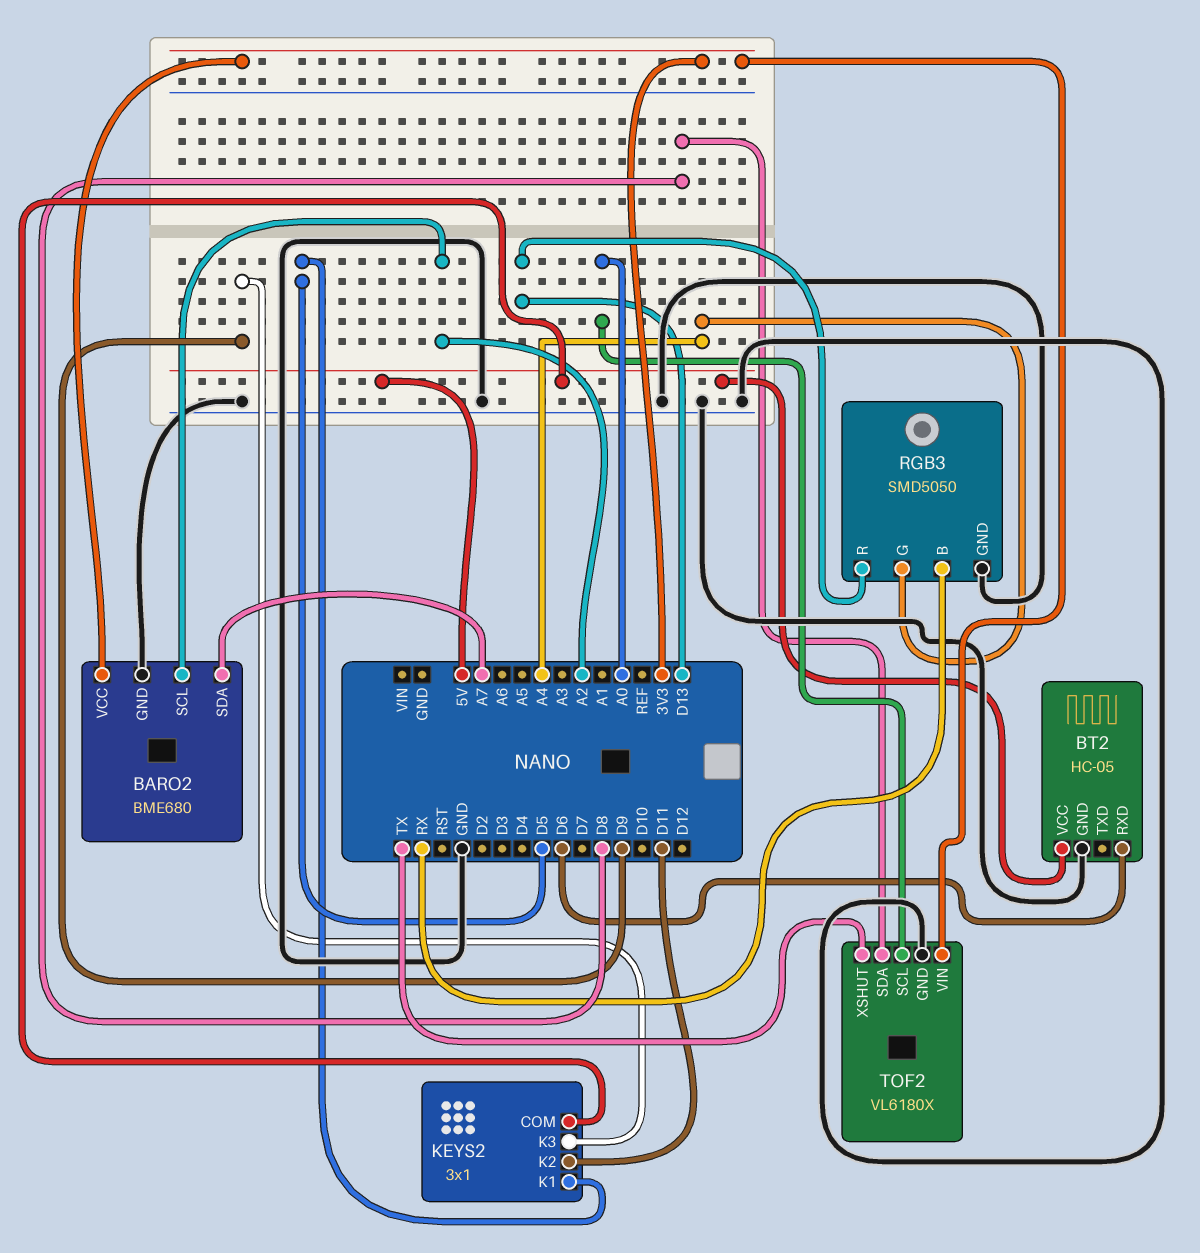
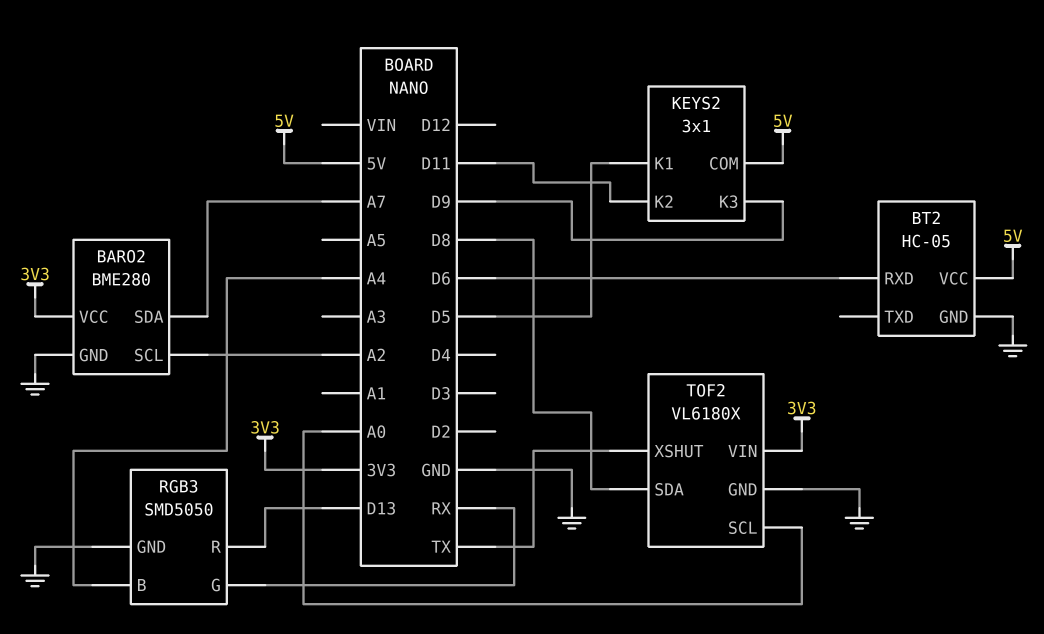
BARO2: BME680 -> BME280
RGB3 pin B: RX -> A4
RGB3 pin G: A4 -> RX

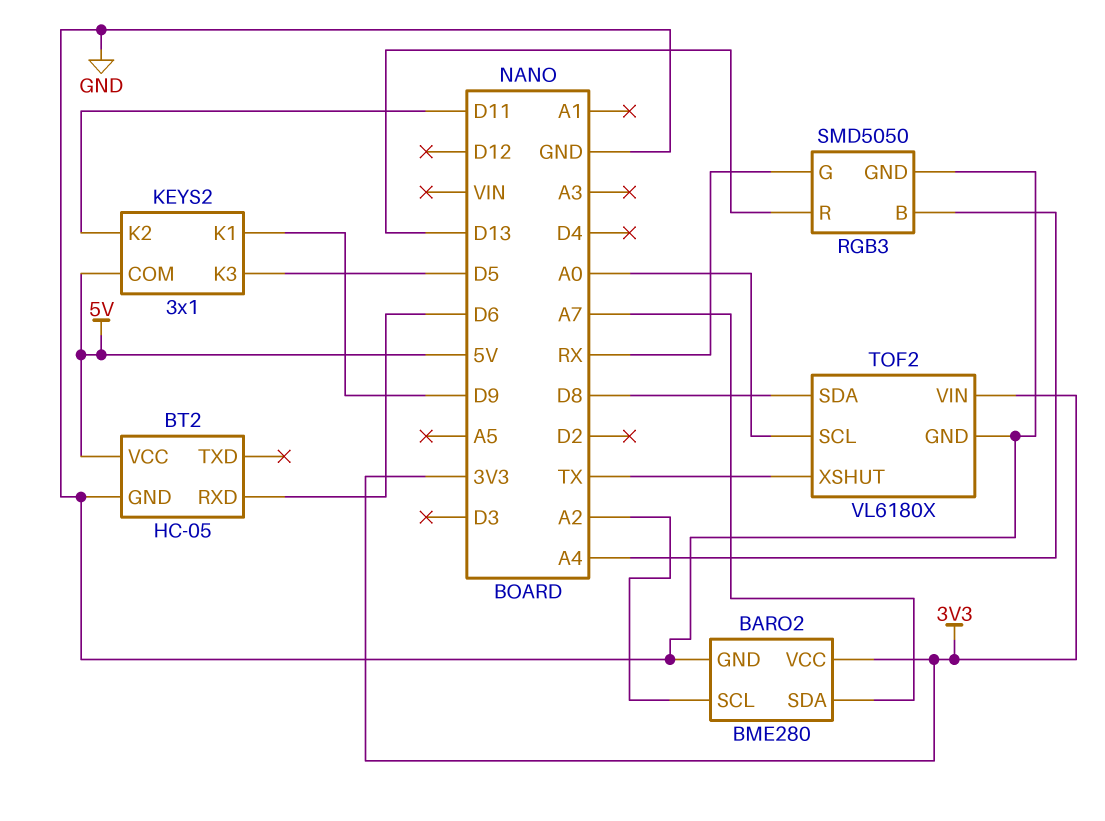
KEYS2 pin K1: D5 -> D9
KEYS2 pin K3: D9 -> D5

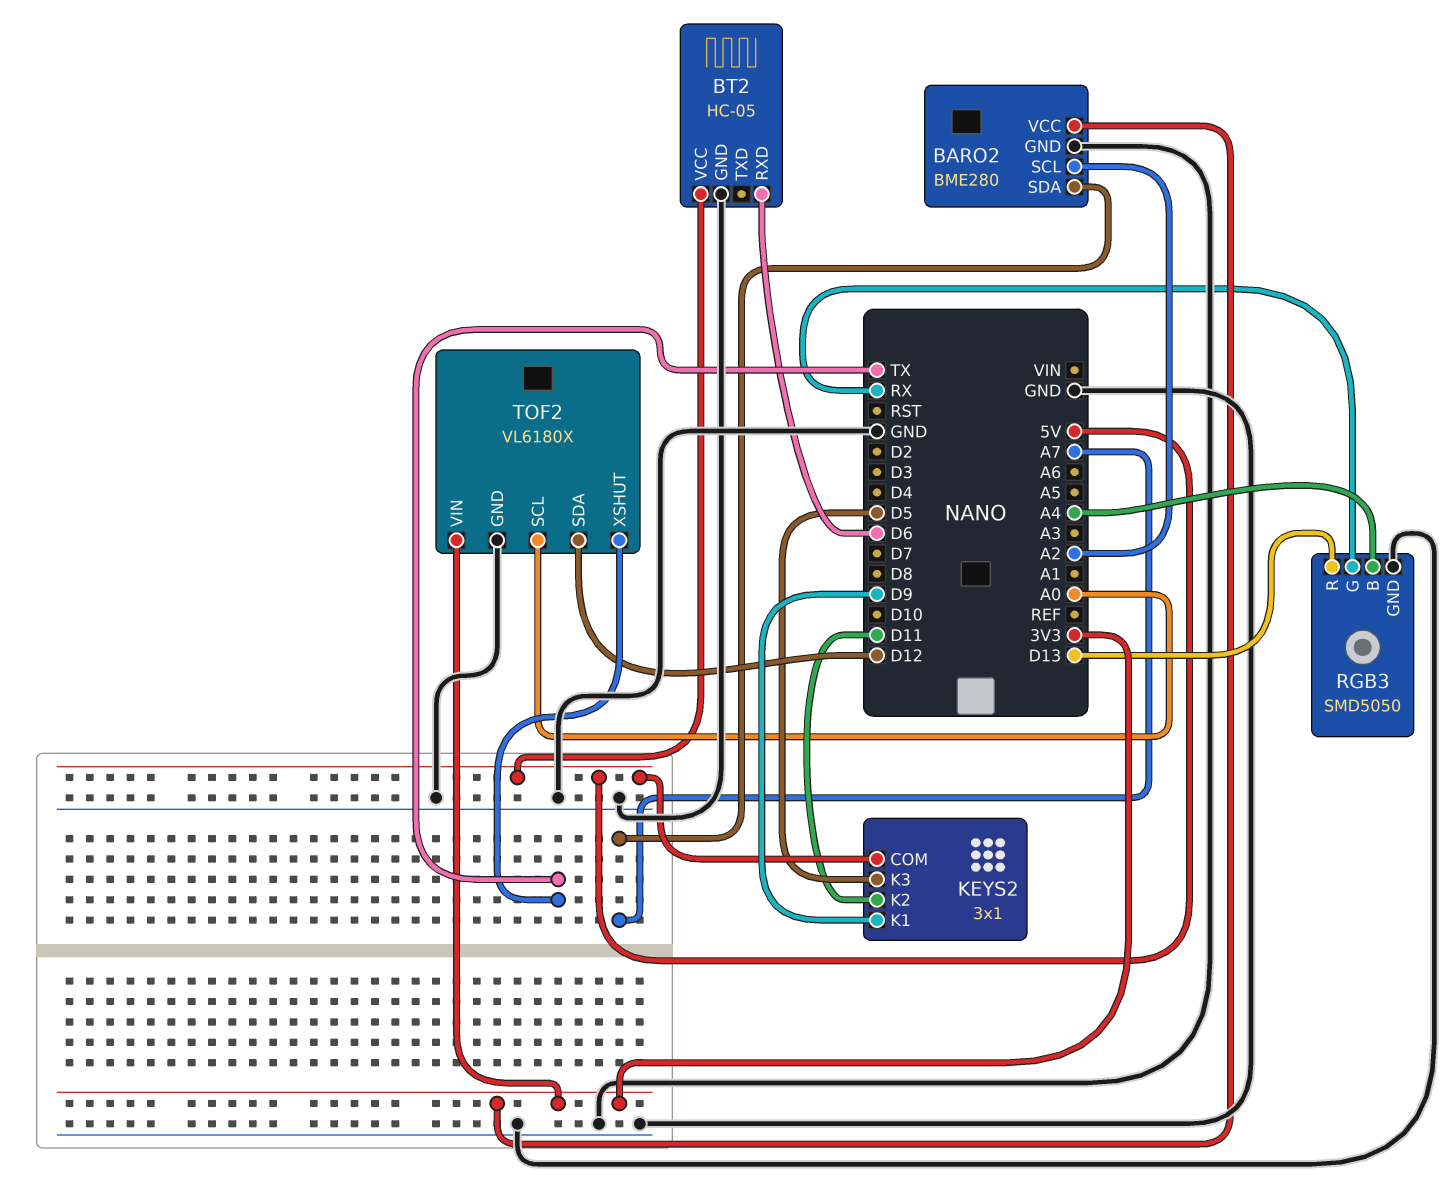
TOF2 pin SDA: D8 -> D12

